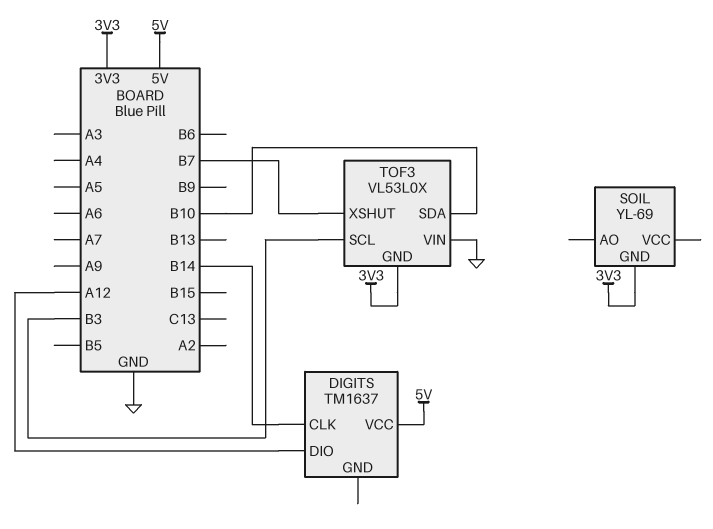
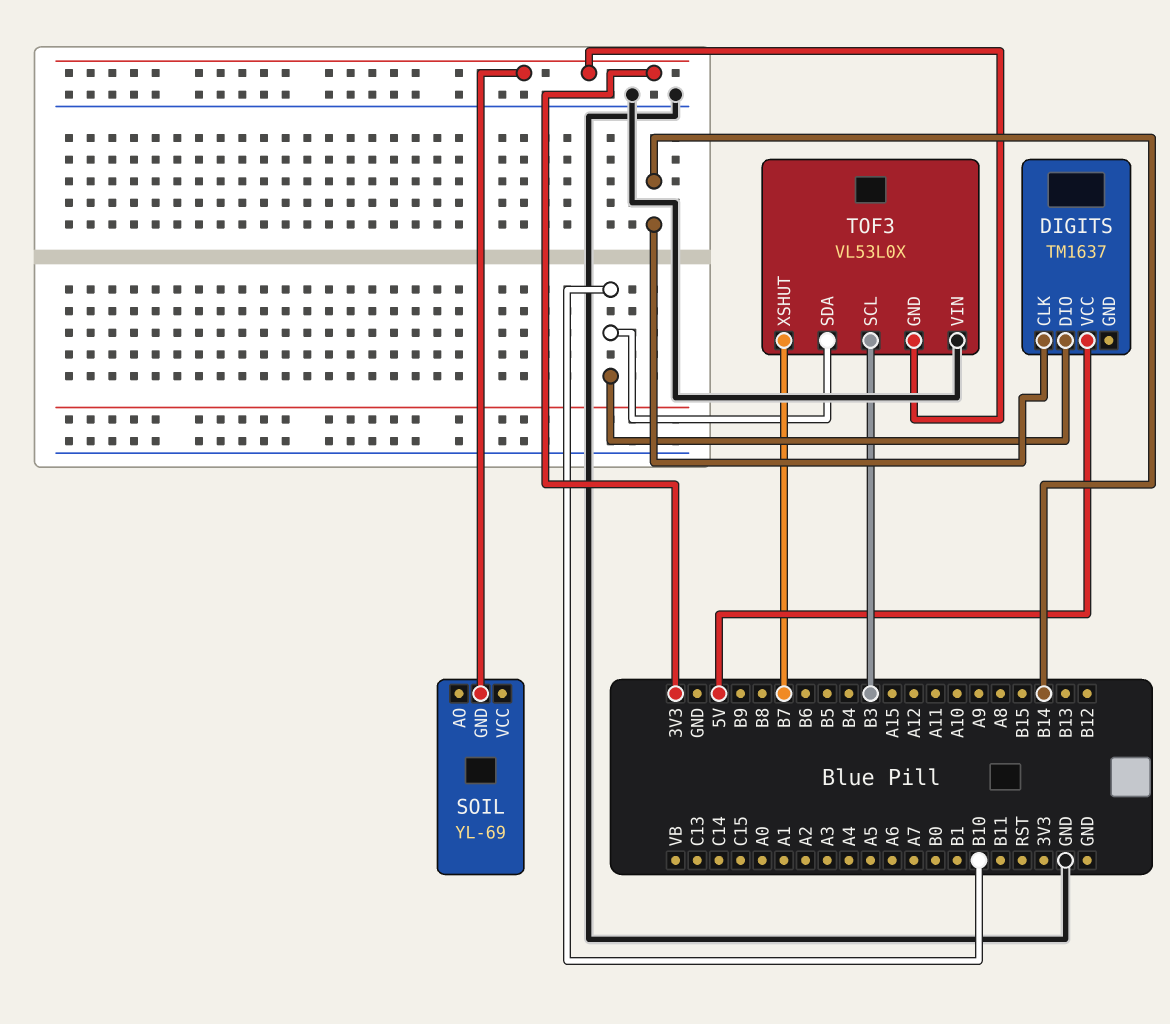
DIGITS pin DIO: A12 -> B10

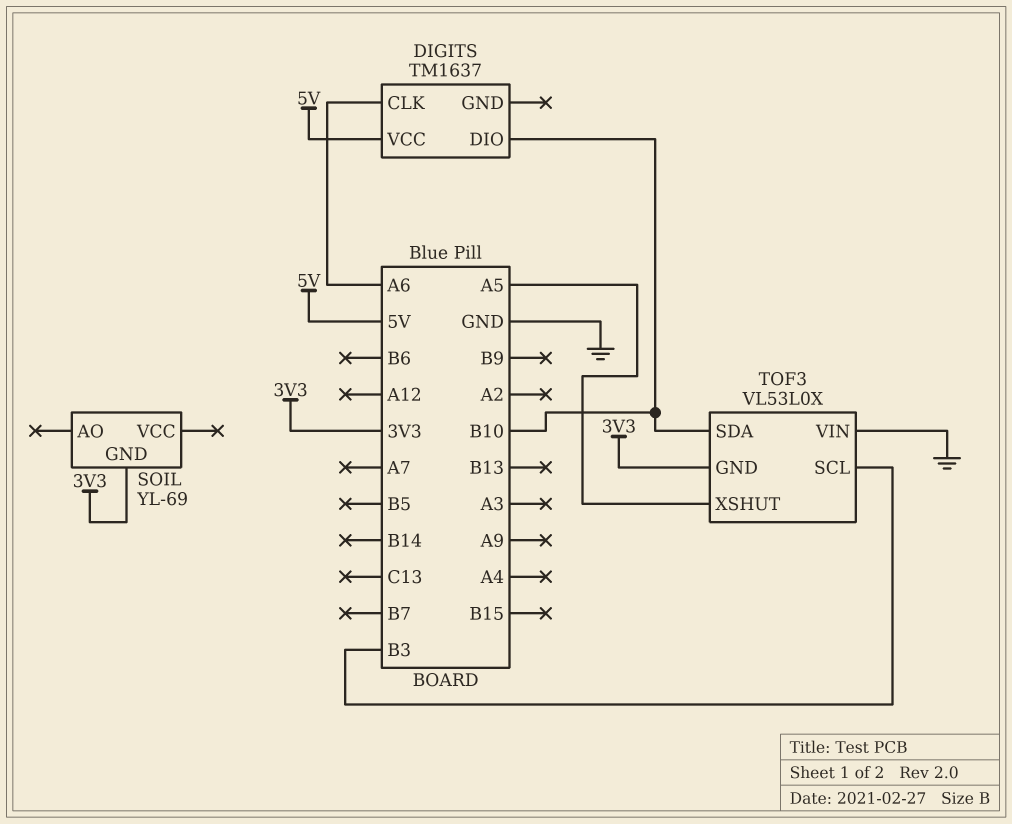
DIGITS pin CLK: B14 -> A6
TOF3 pin XSHUT: B7 -> A5

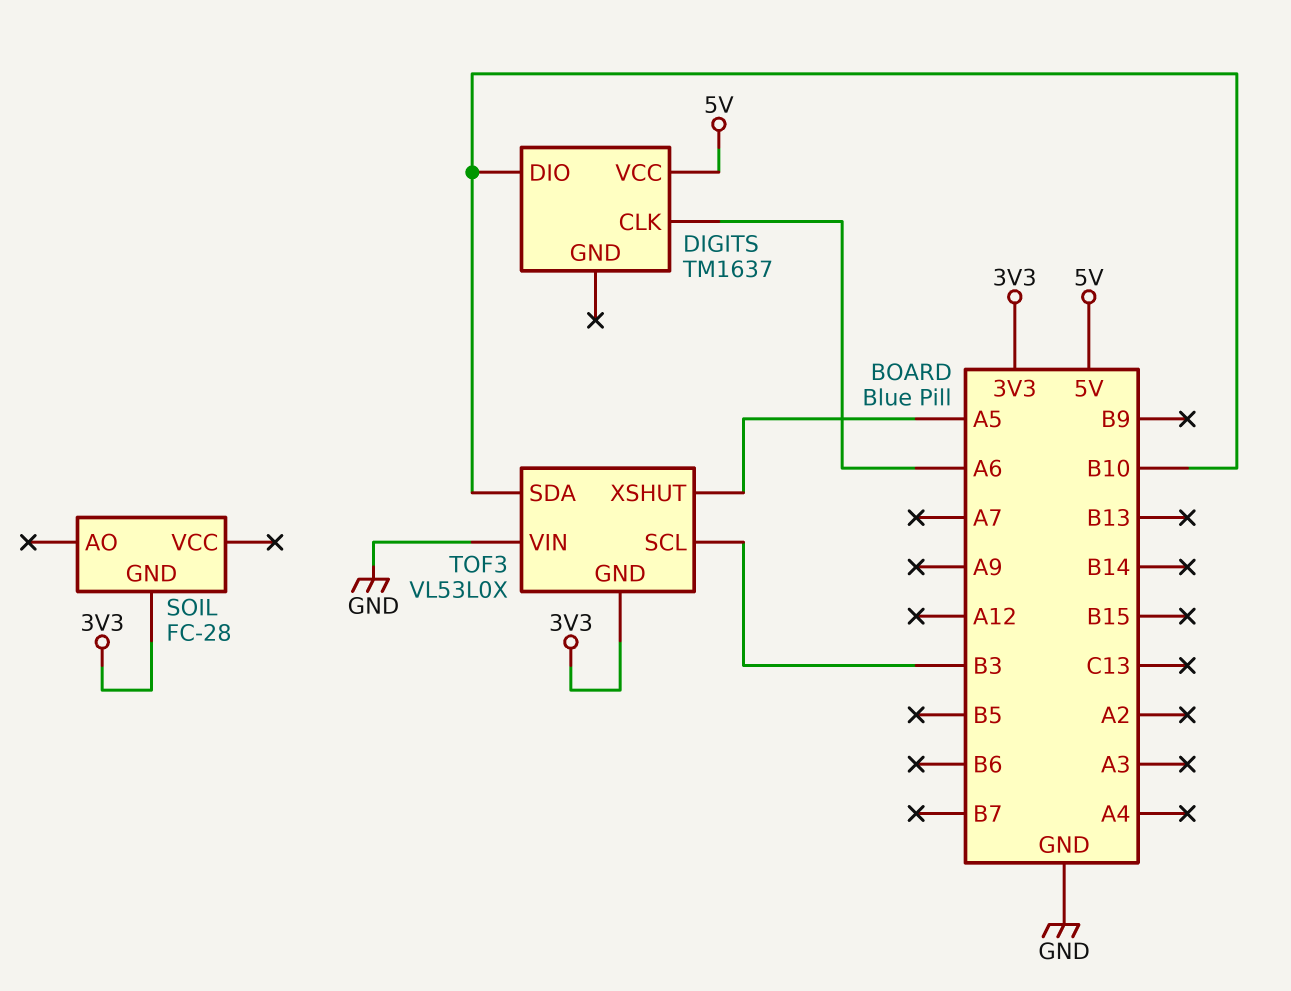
SOIL: YL-69 -> FC-28

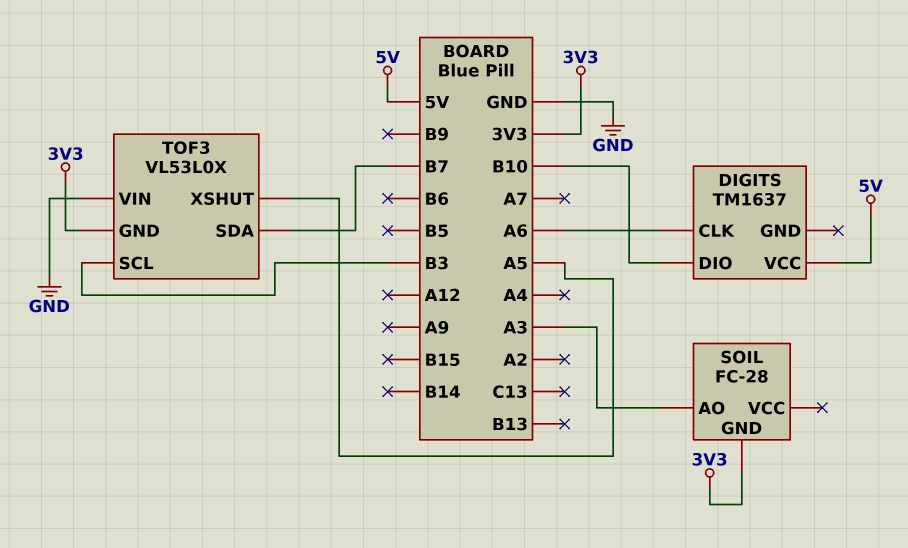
SOIL pin AO: none -> A3
TOF3 pin SDA: B10 -> B7

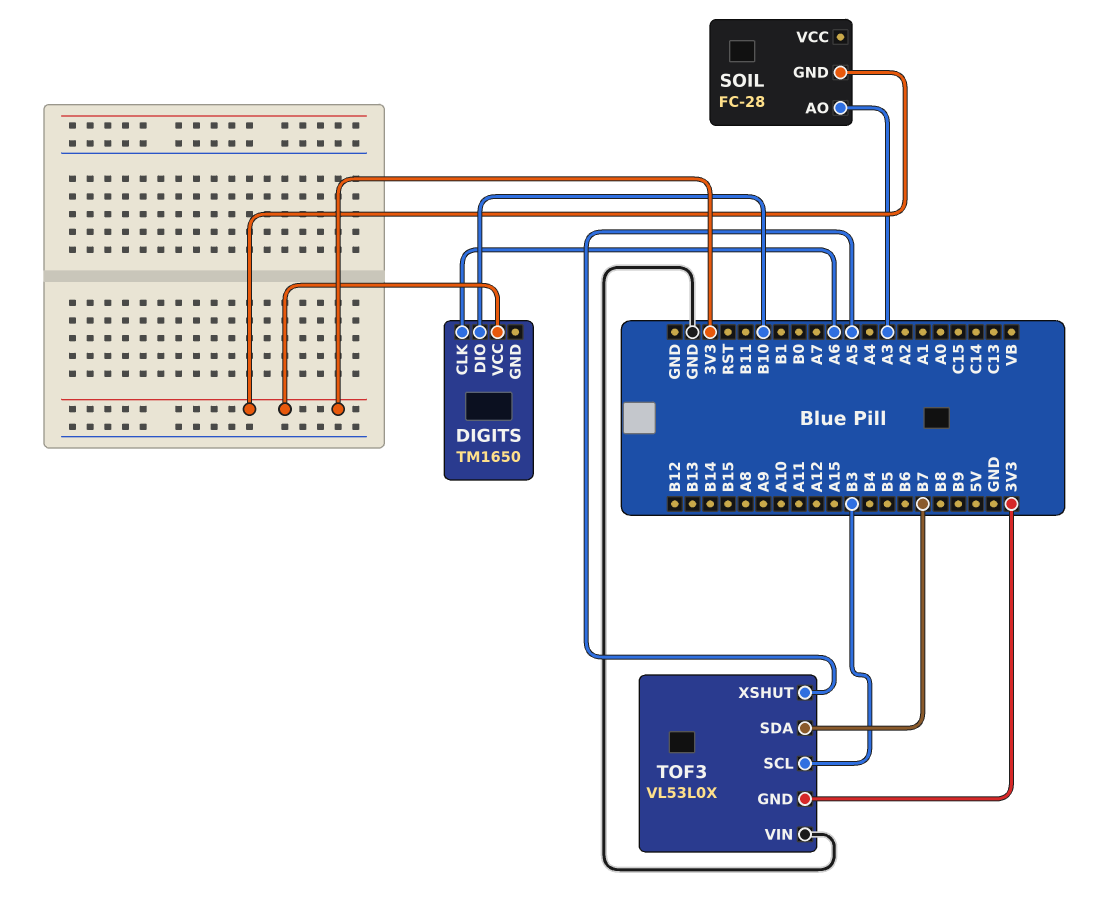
DIGITS: TM1637 -> TM1650
DIGITS pin VCC: 5V -> 3V3

